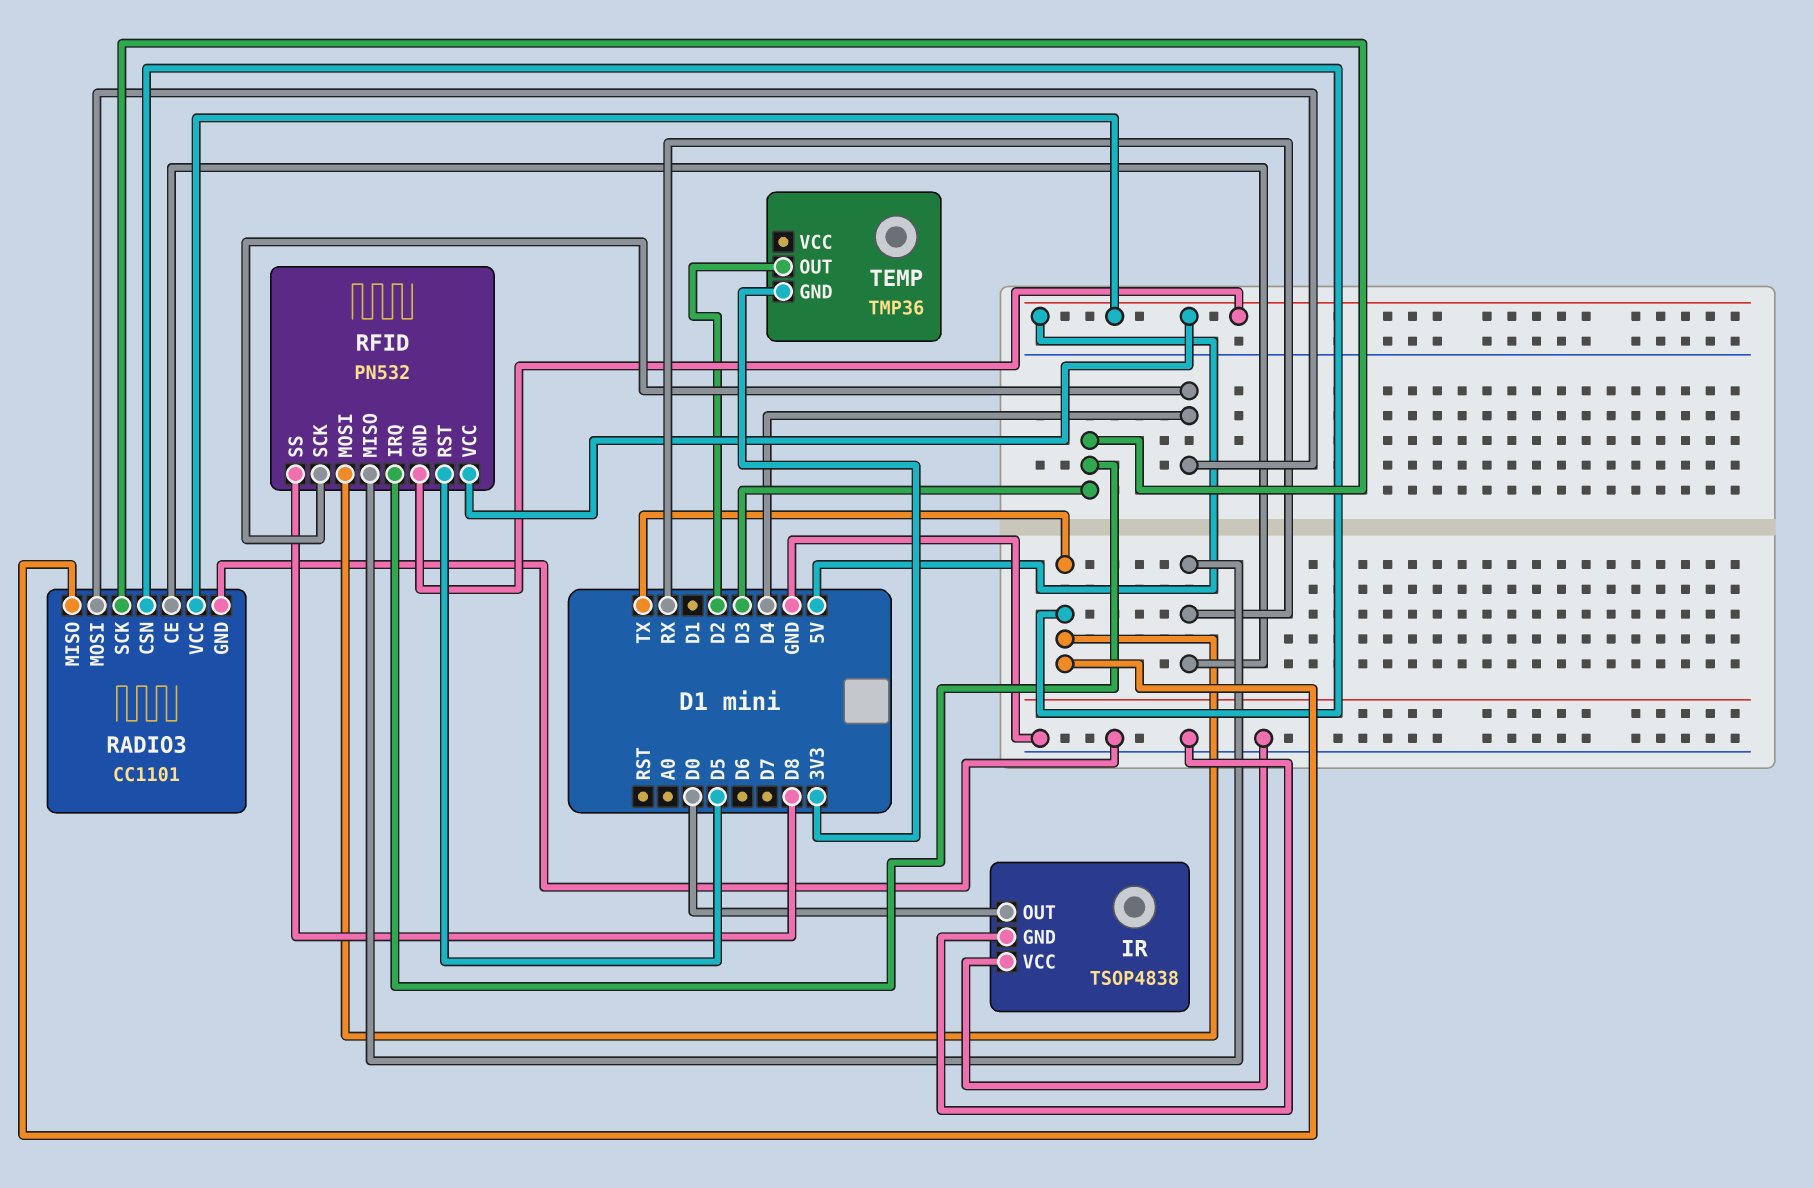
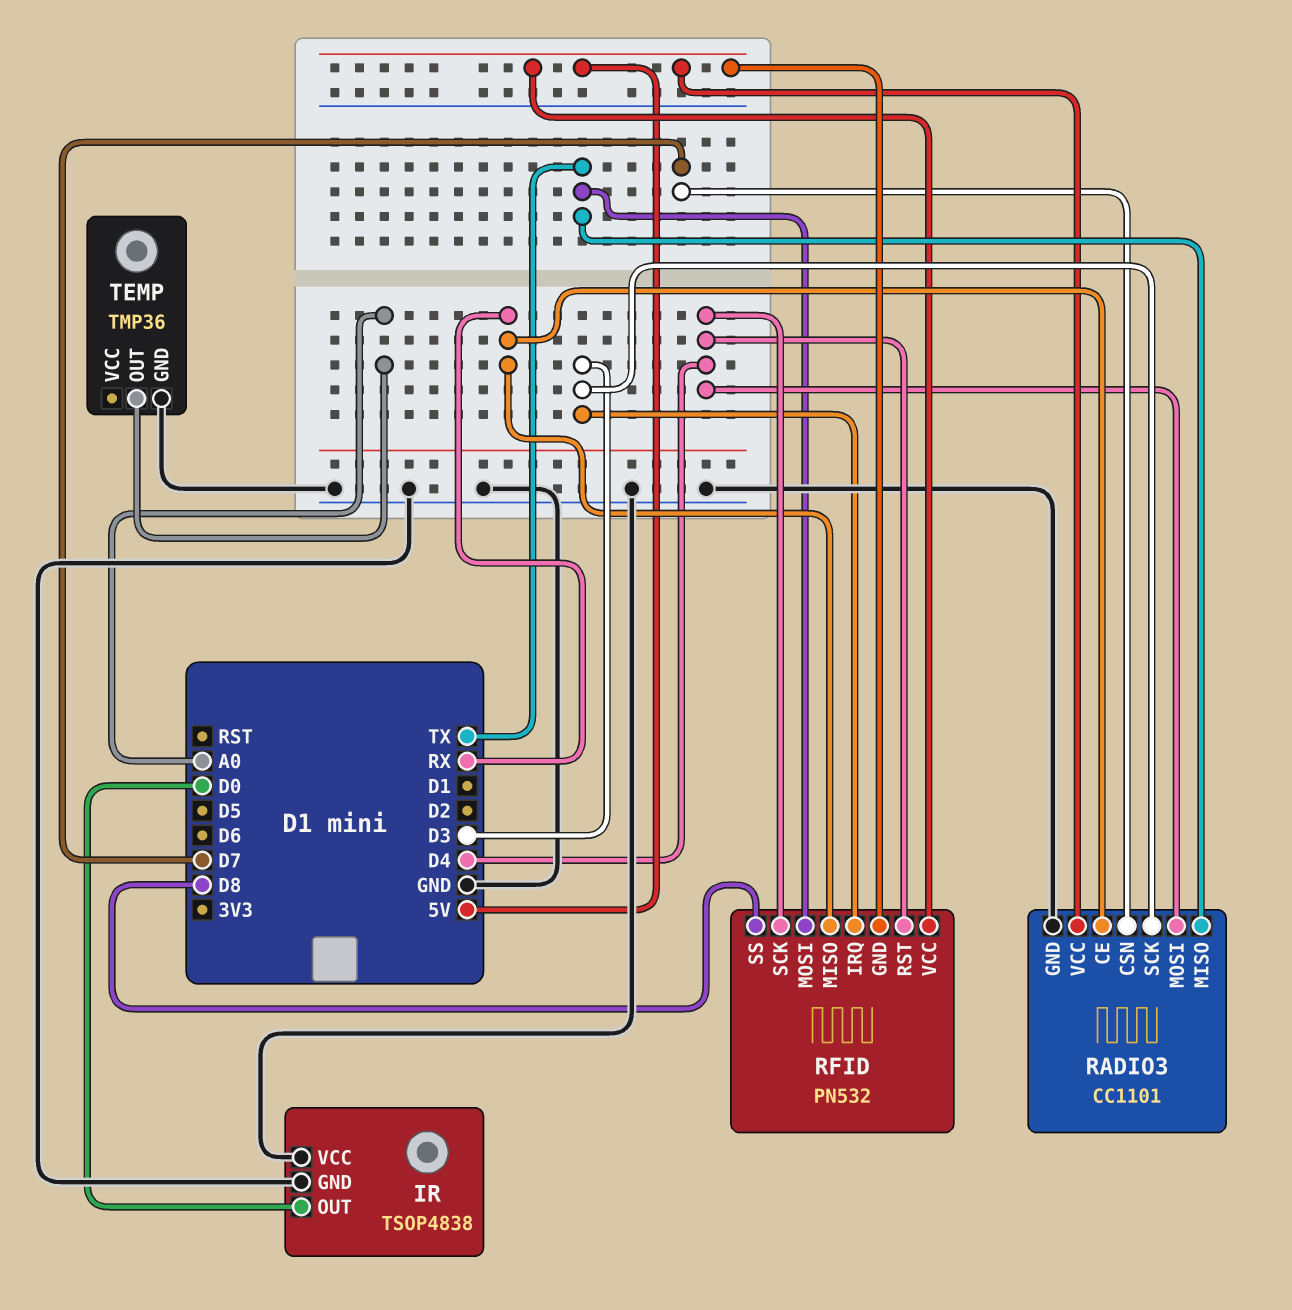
RADIO3 pin CSN: TX -> D7
RFID pin RST: D5 -> D4
TEMP pin GND: 3V3 -> GND
TEMP pin OUT: D2 -> A0

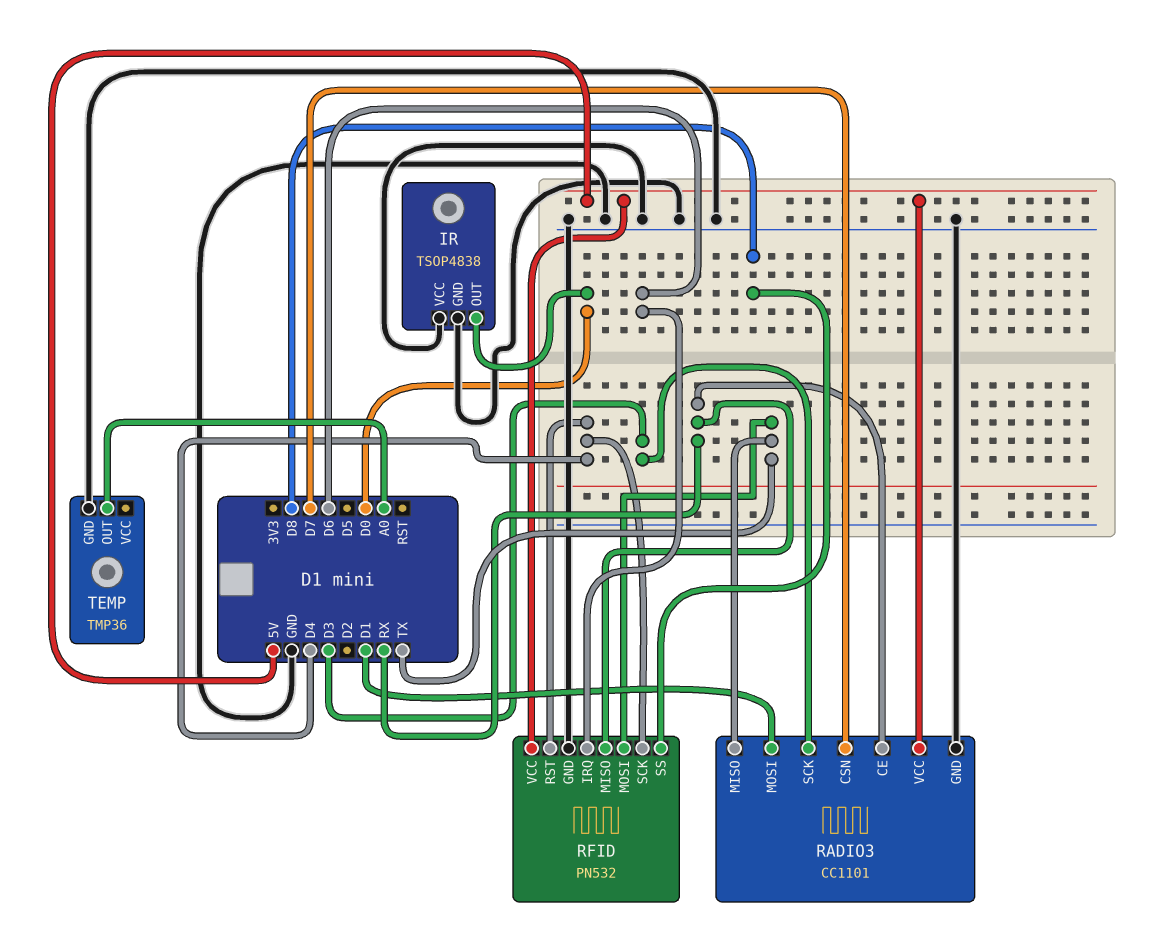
RADIO3 pin MOSI: D4 -> D1
RFID pin GND: 5V -> GND
RFID pin IRQ: D3 -> D6

